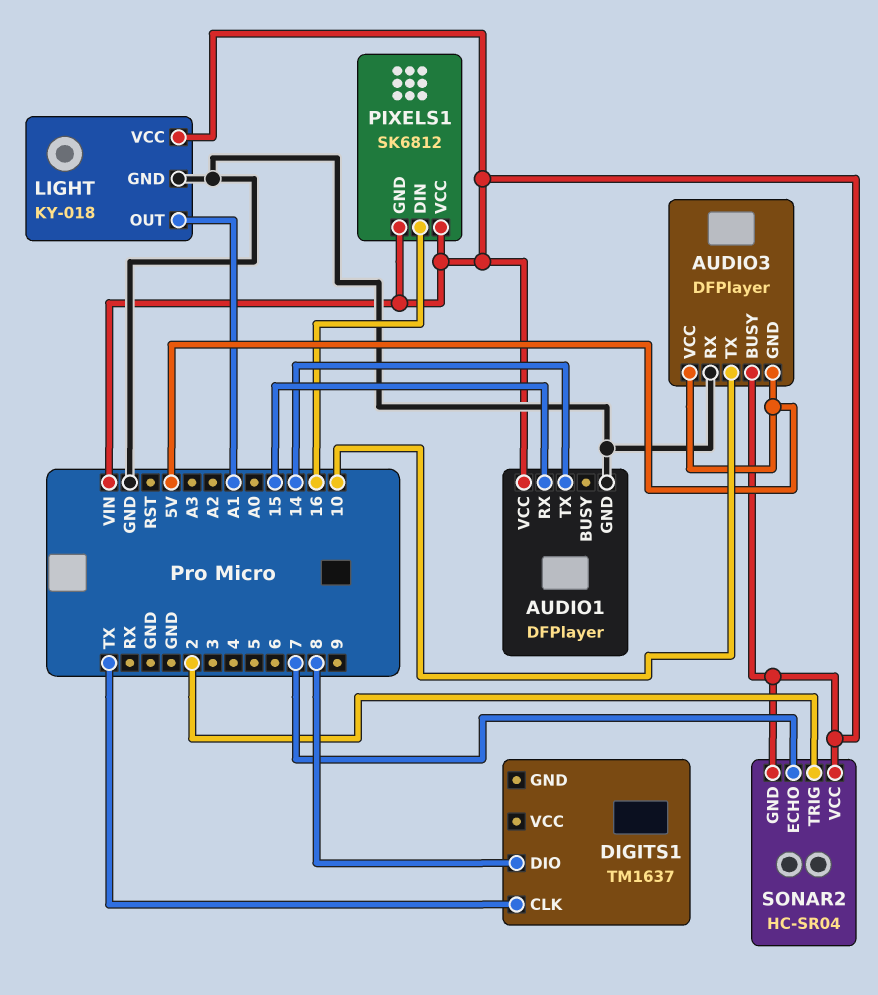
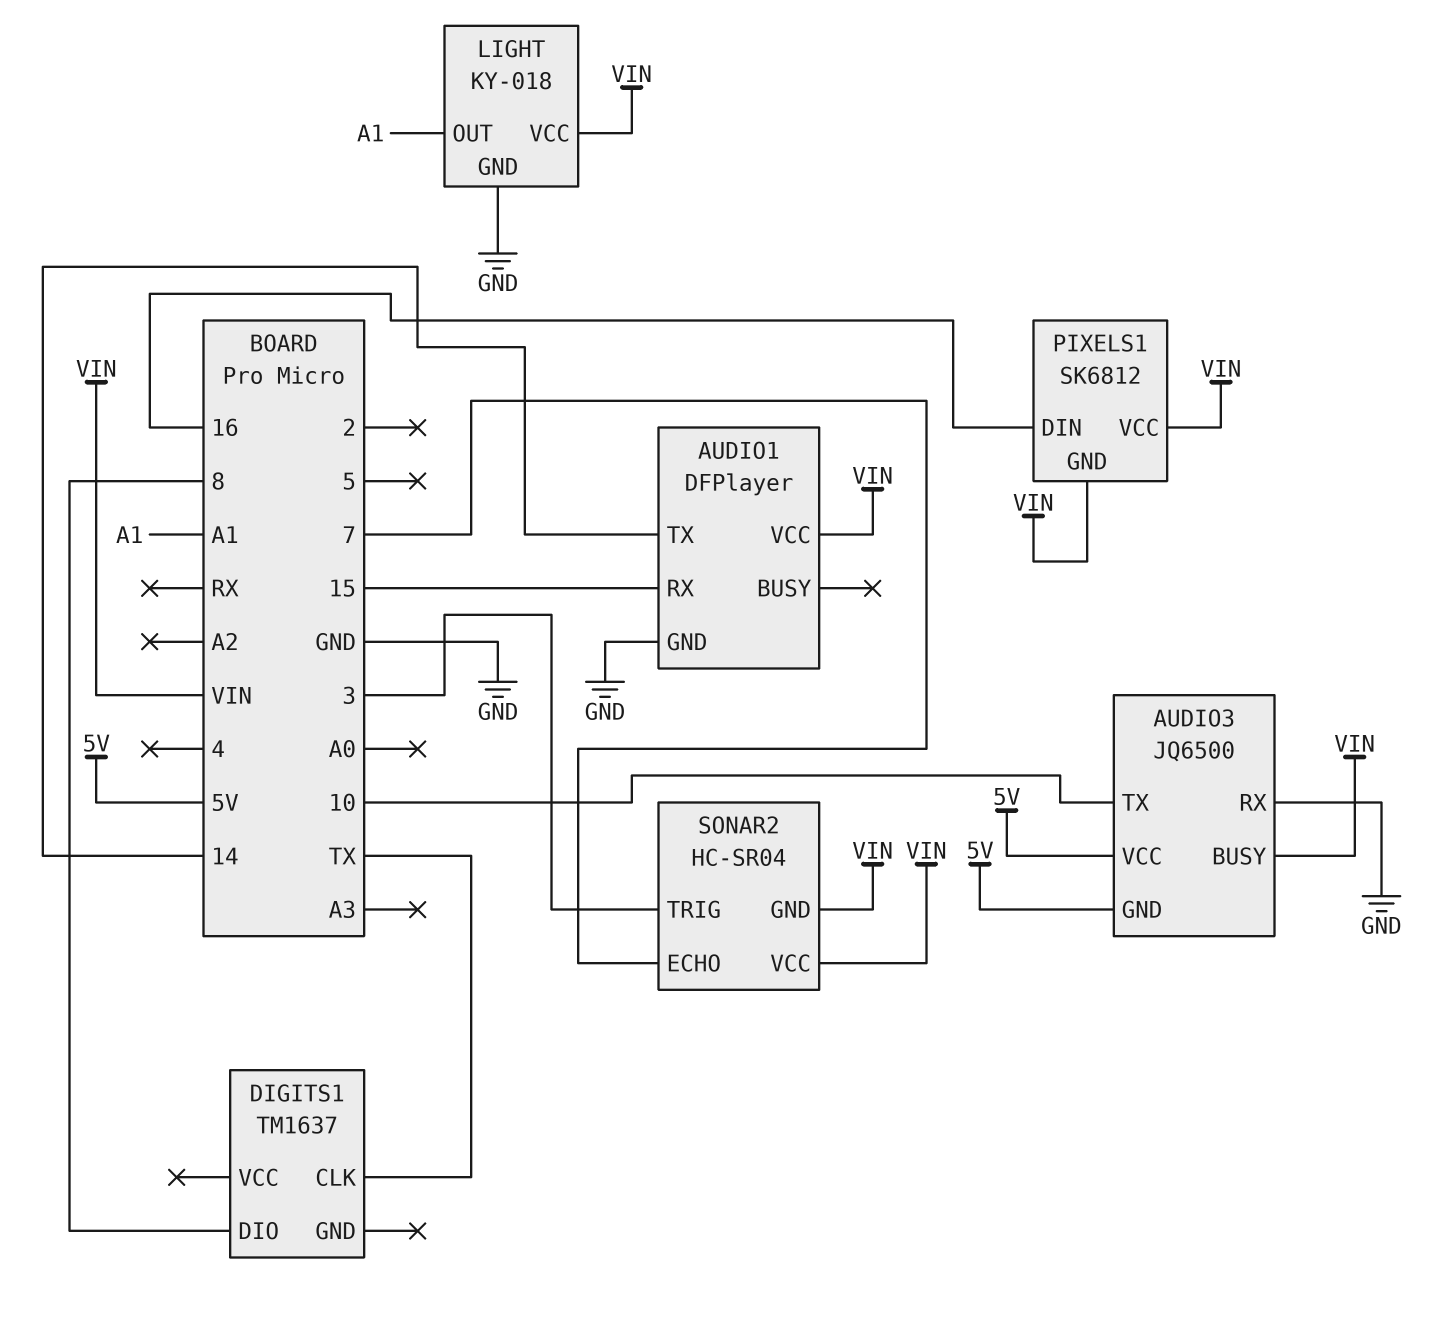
AUDIO3: DFPlayer -> JQ6500
SONAR2 pin TRIG: 2 -> 3

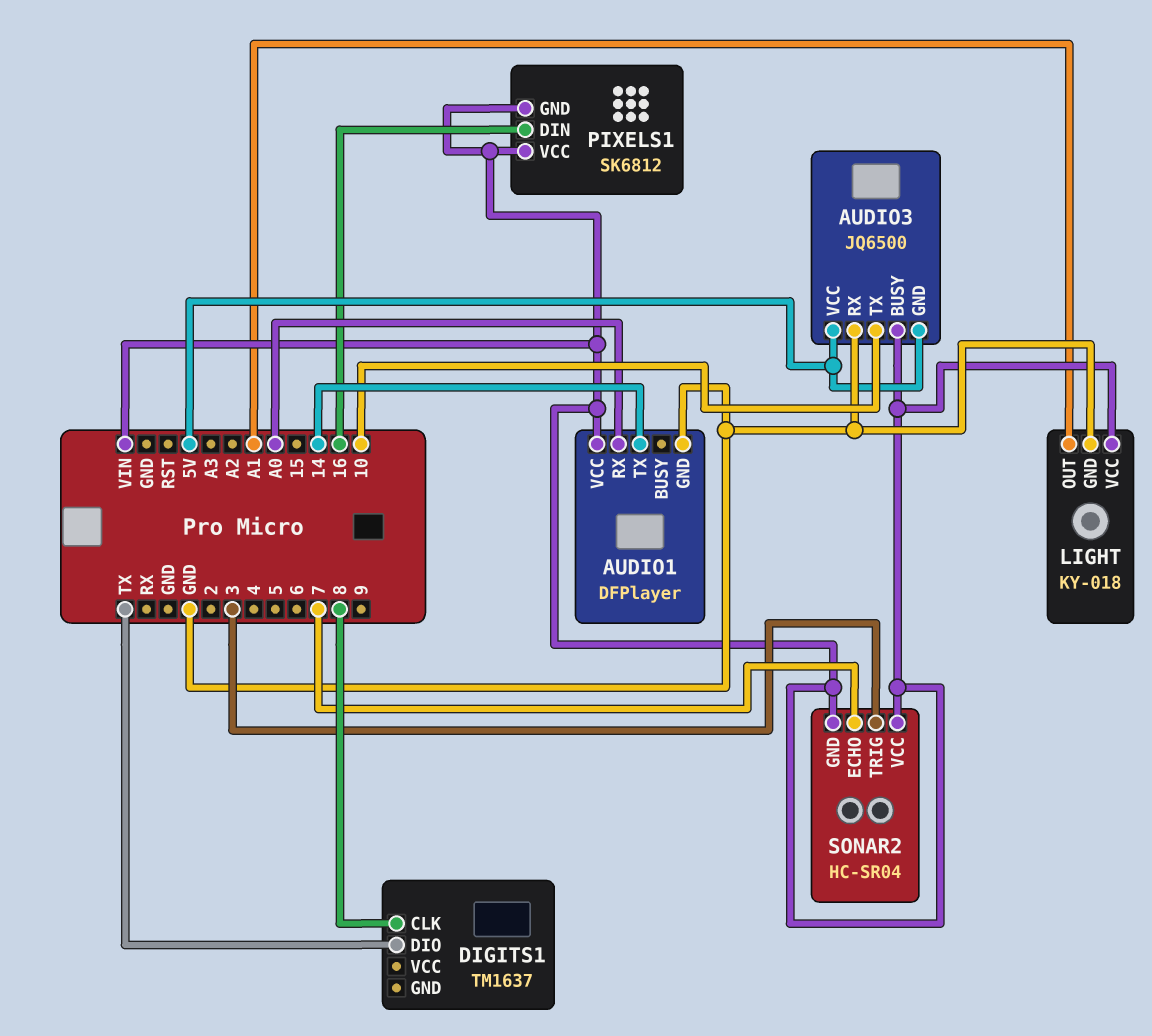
AUDIO1 pin RX: 15 -> A0
DIGITS1 pin CLK: TX -> 8
DIGITS1 pin DIO: 8 -> TX

